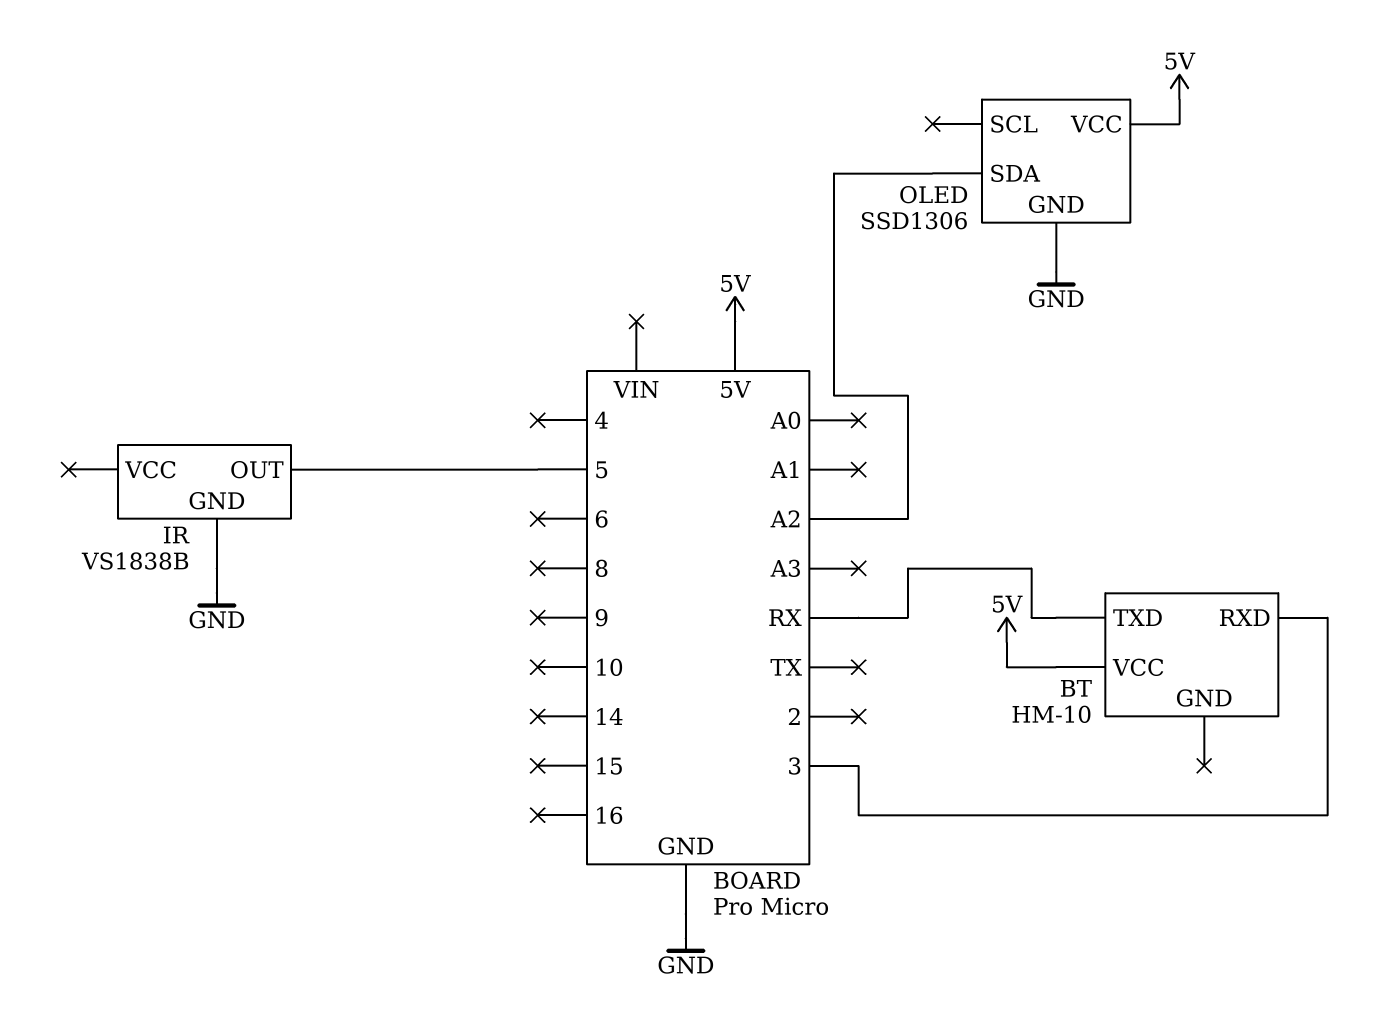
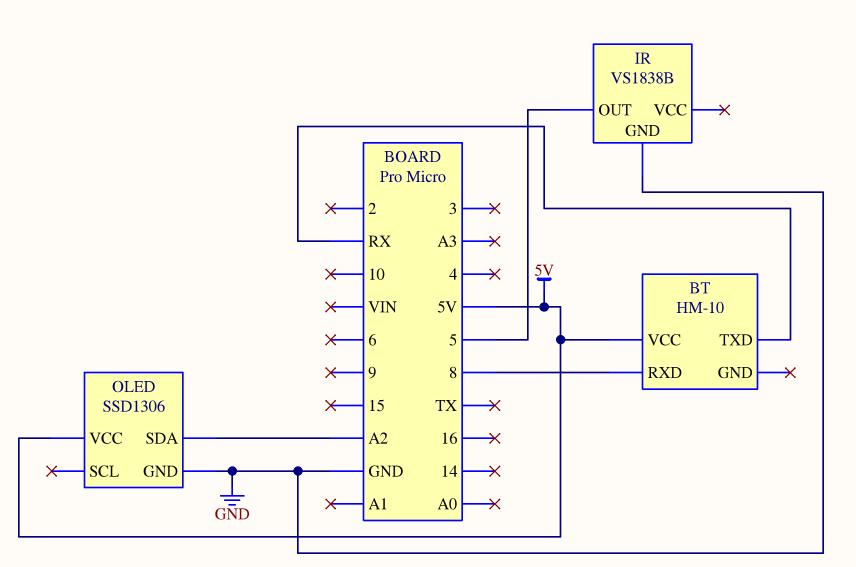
BT pin RXD: 3 -> 8

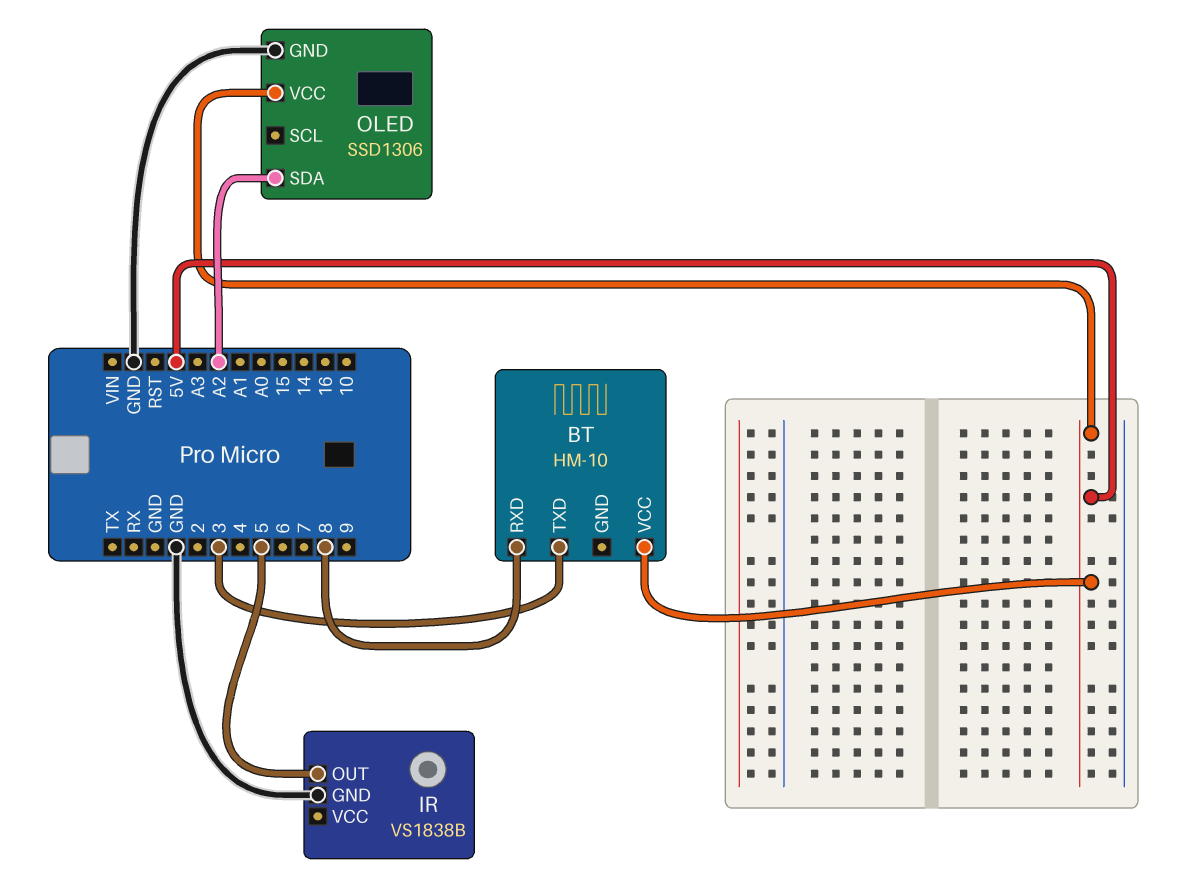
BT pin TXD: RX -> 3

